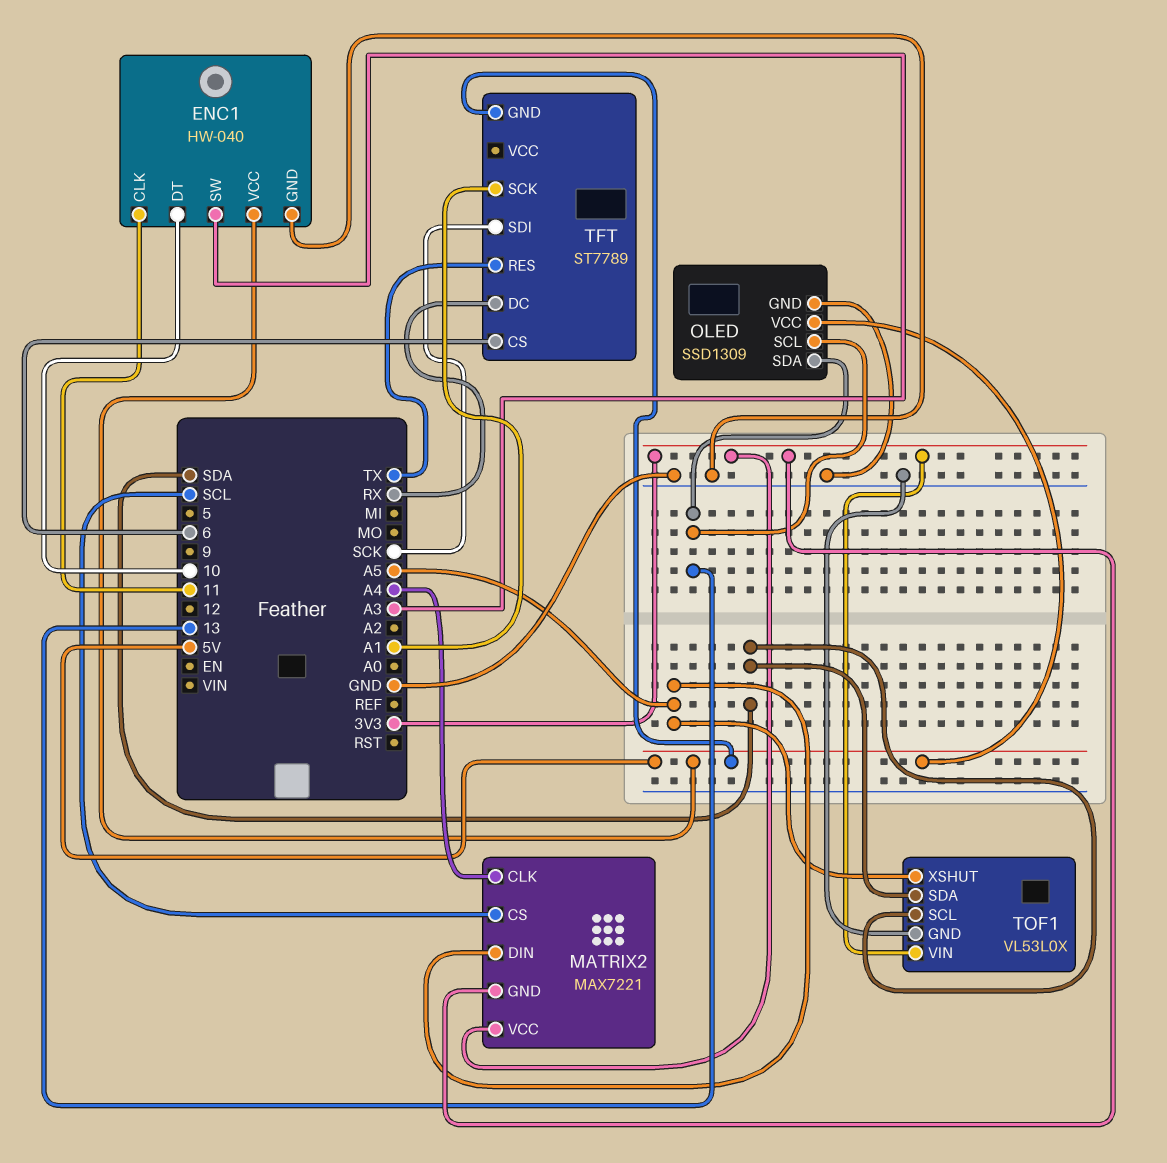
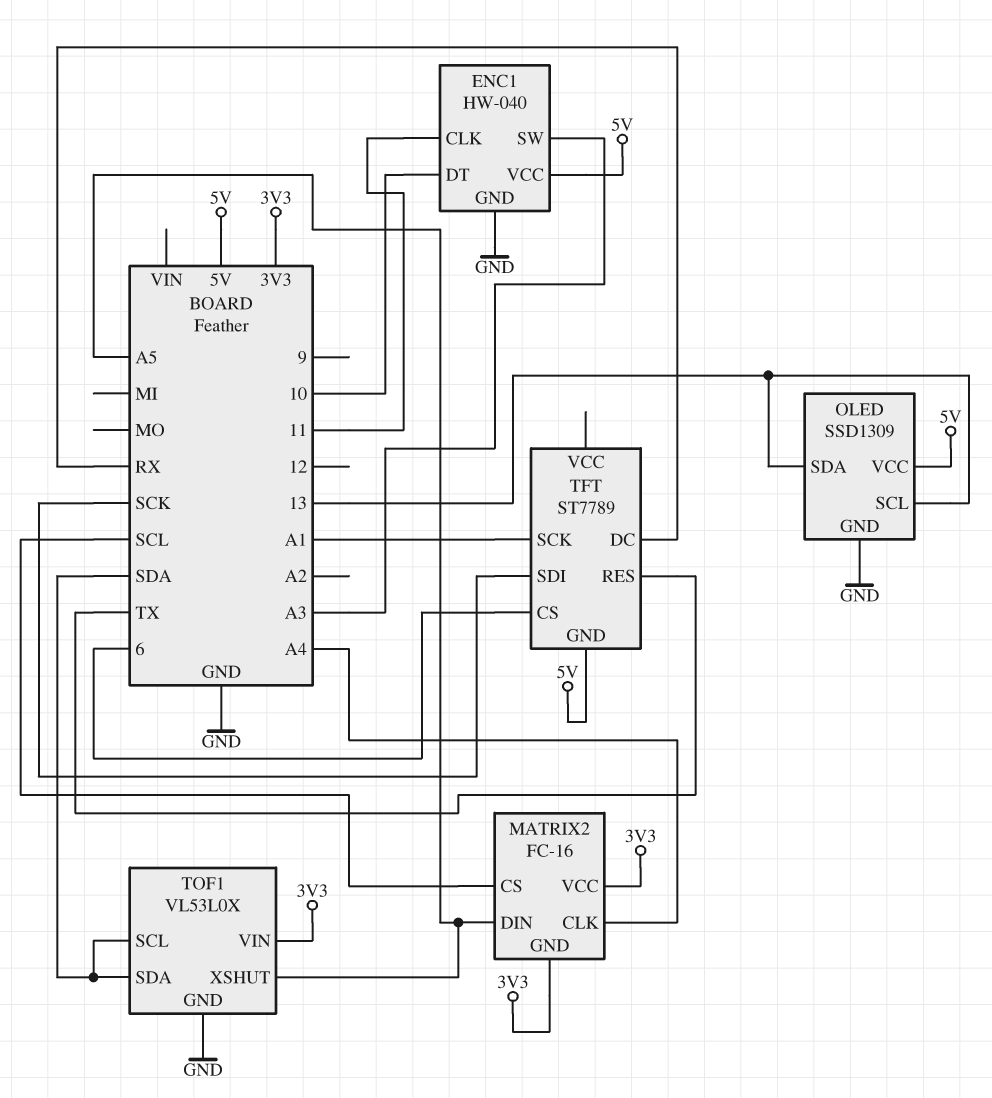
MATRIX2: MAX7221 -> FC-16

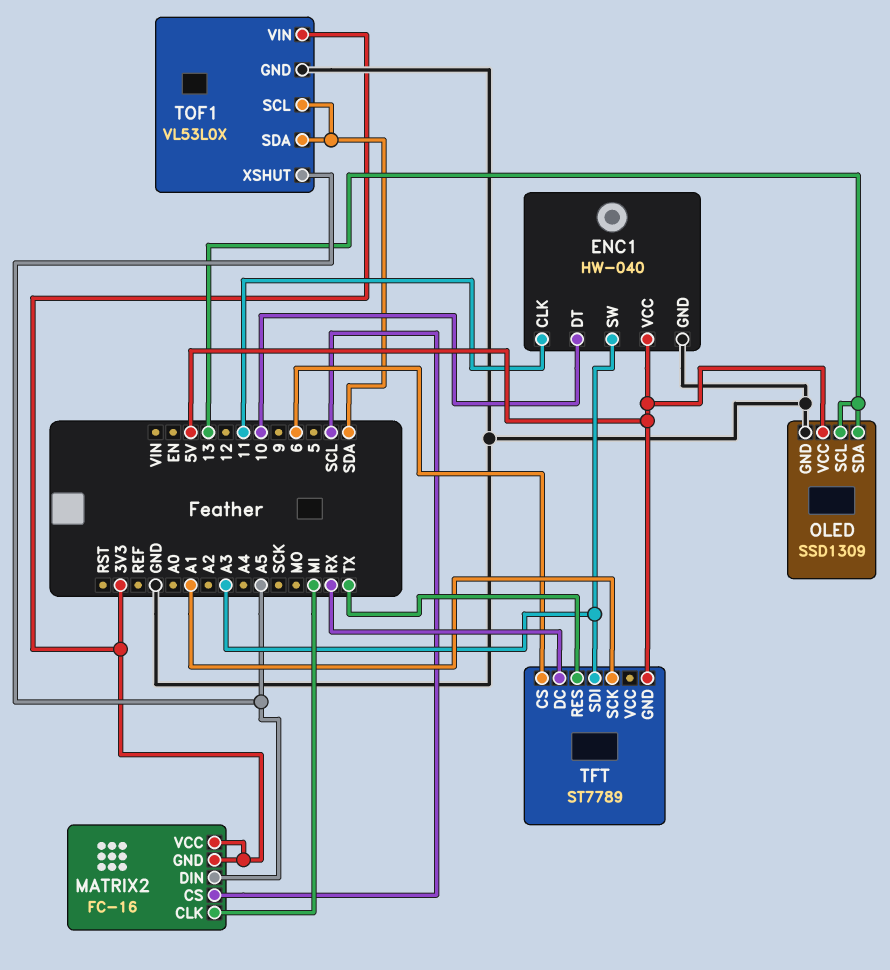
MATRIX2 pin CLK: A4 -> MI
TFT pin SDI: SCK -> A3

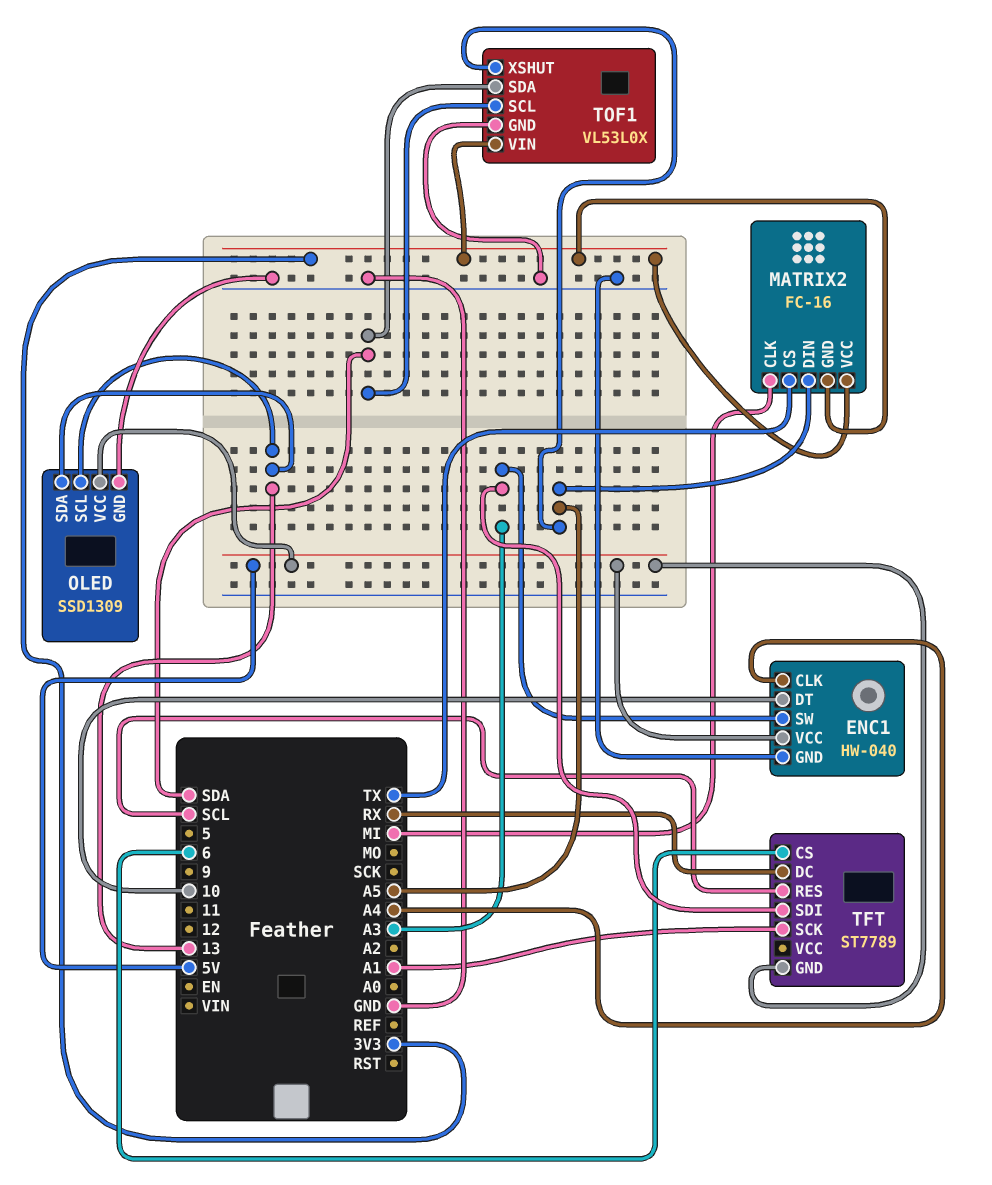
ENC1 pin CLK: 11 -> A4
MATRIX2 pin CS: SCL -> TX
TFT pin RES: TX -> SCL

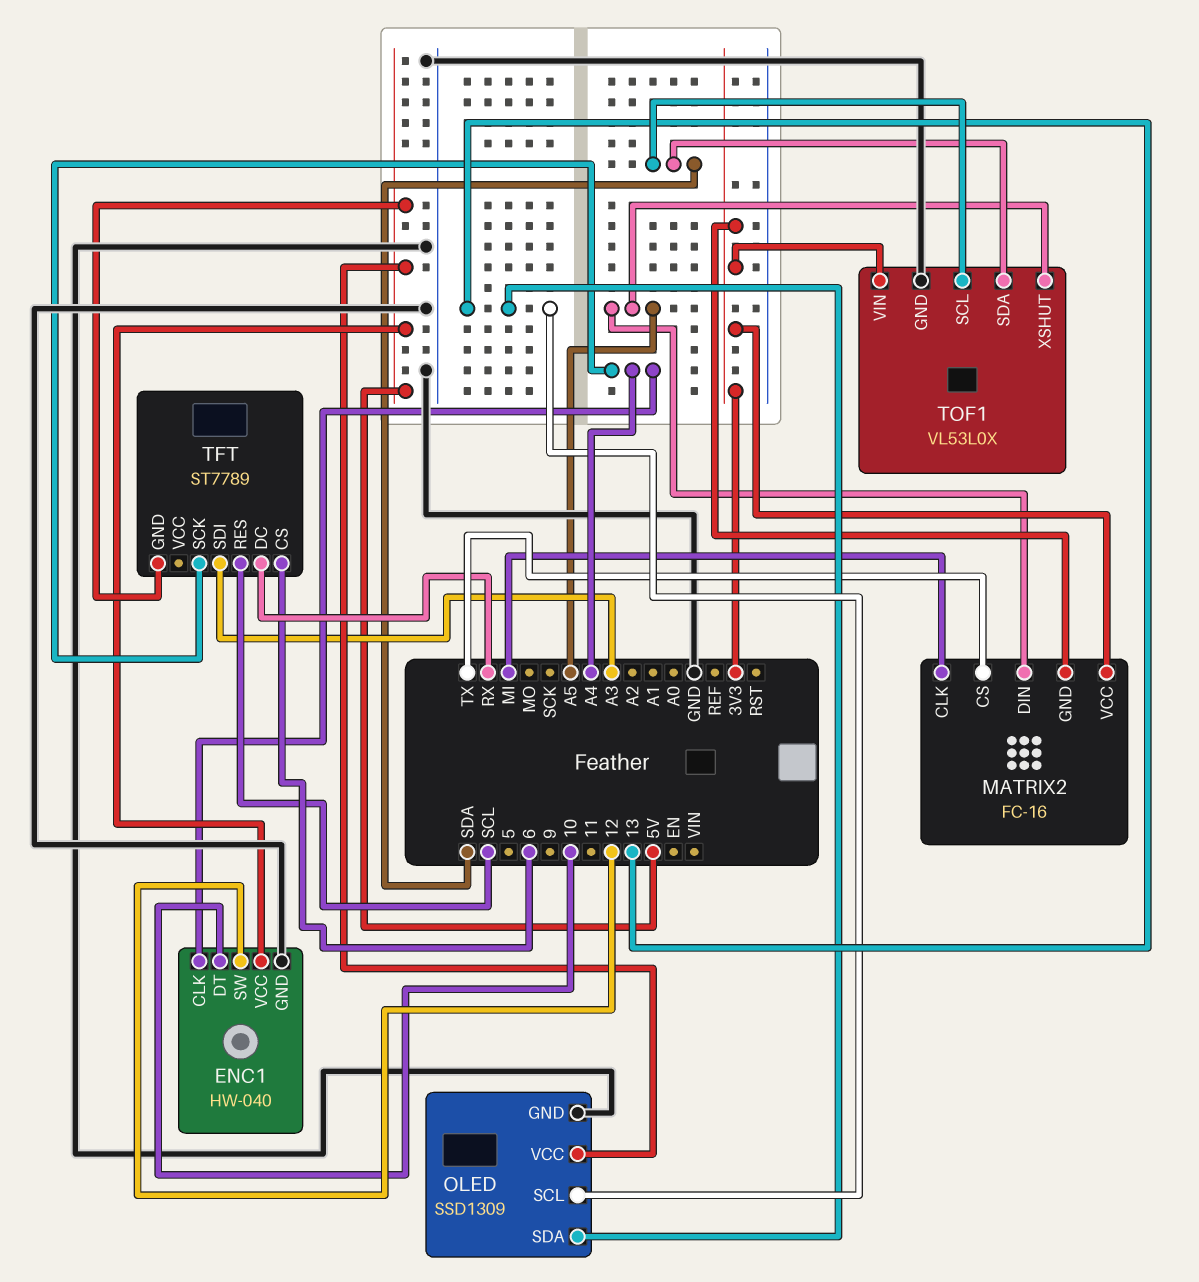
ENC1 pin SW: A3 -> 12
TFT pin SCK: A1 -> A4

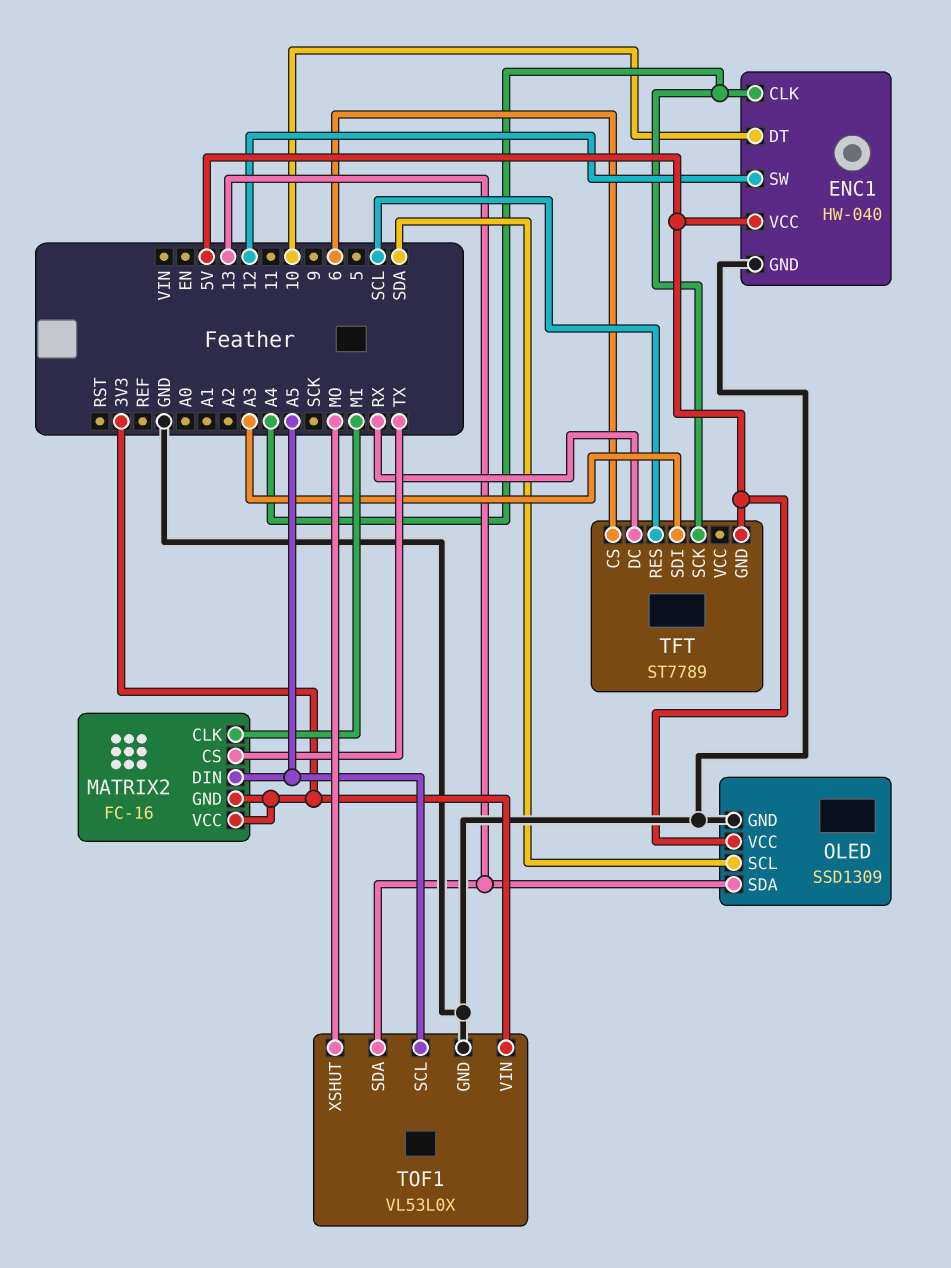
OLED pin SCL: 13 -> SDA
TOF1 pin SCL: SDA -> A5
TOF1 pin SDA: SDA -> 13
TOF1 pin XSHUT: A5 -> MO

